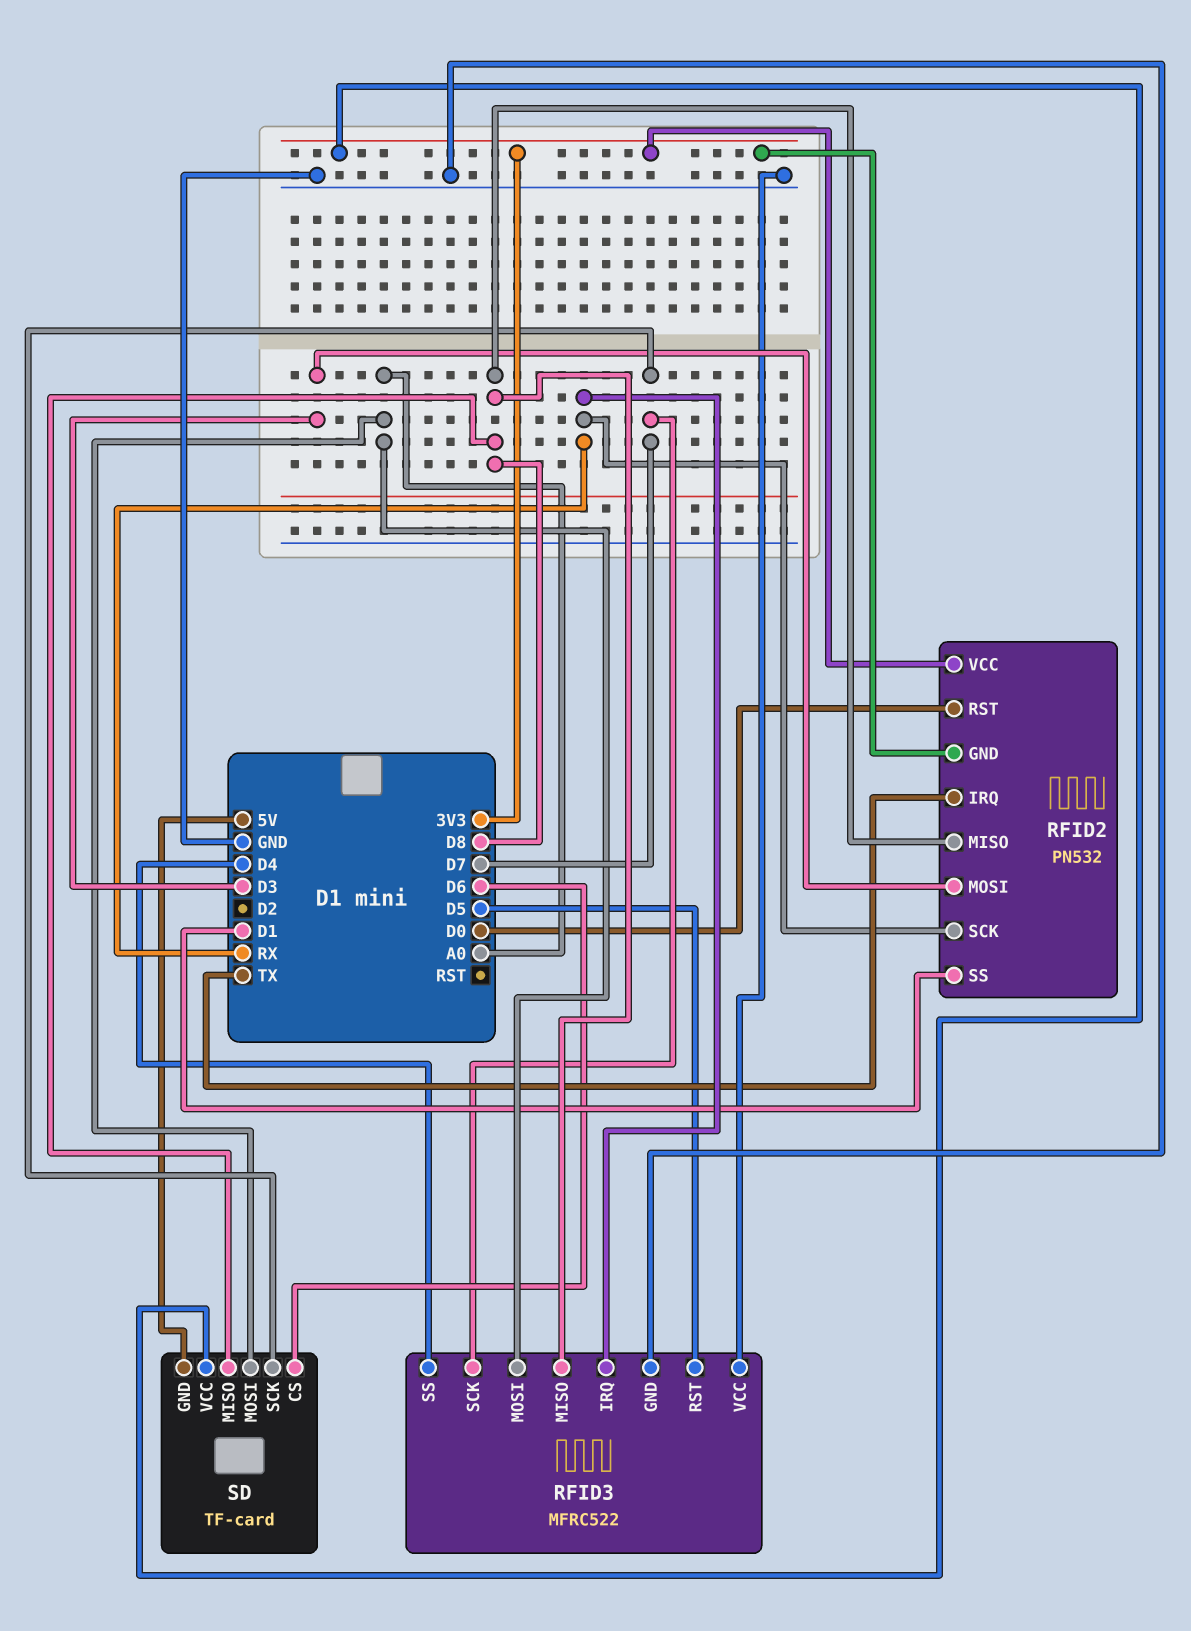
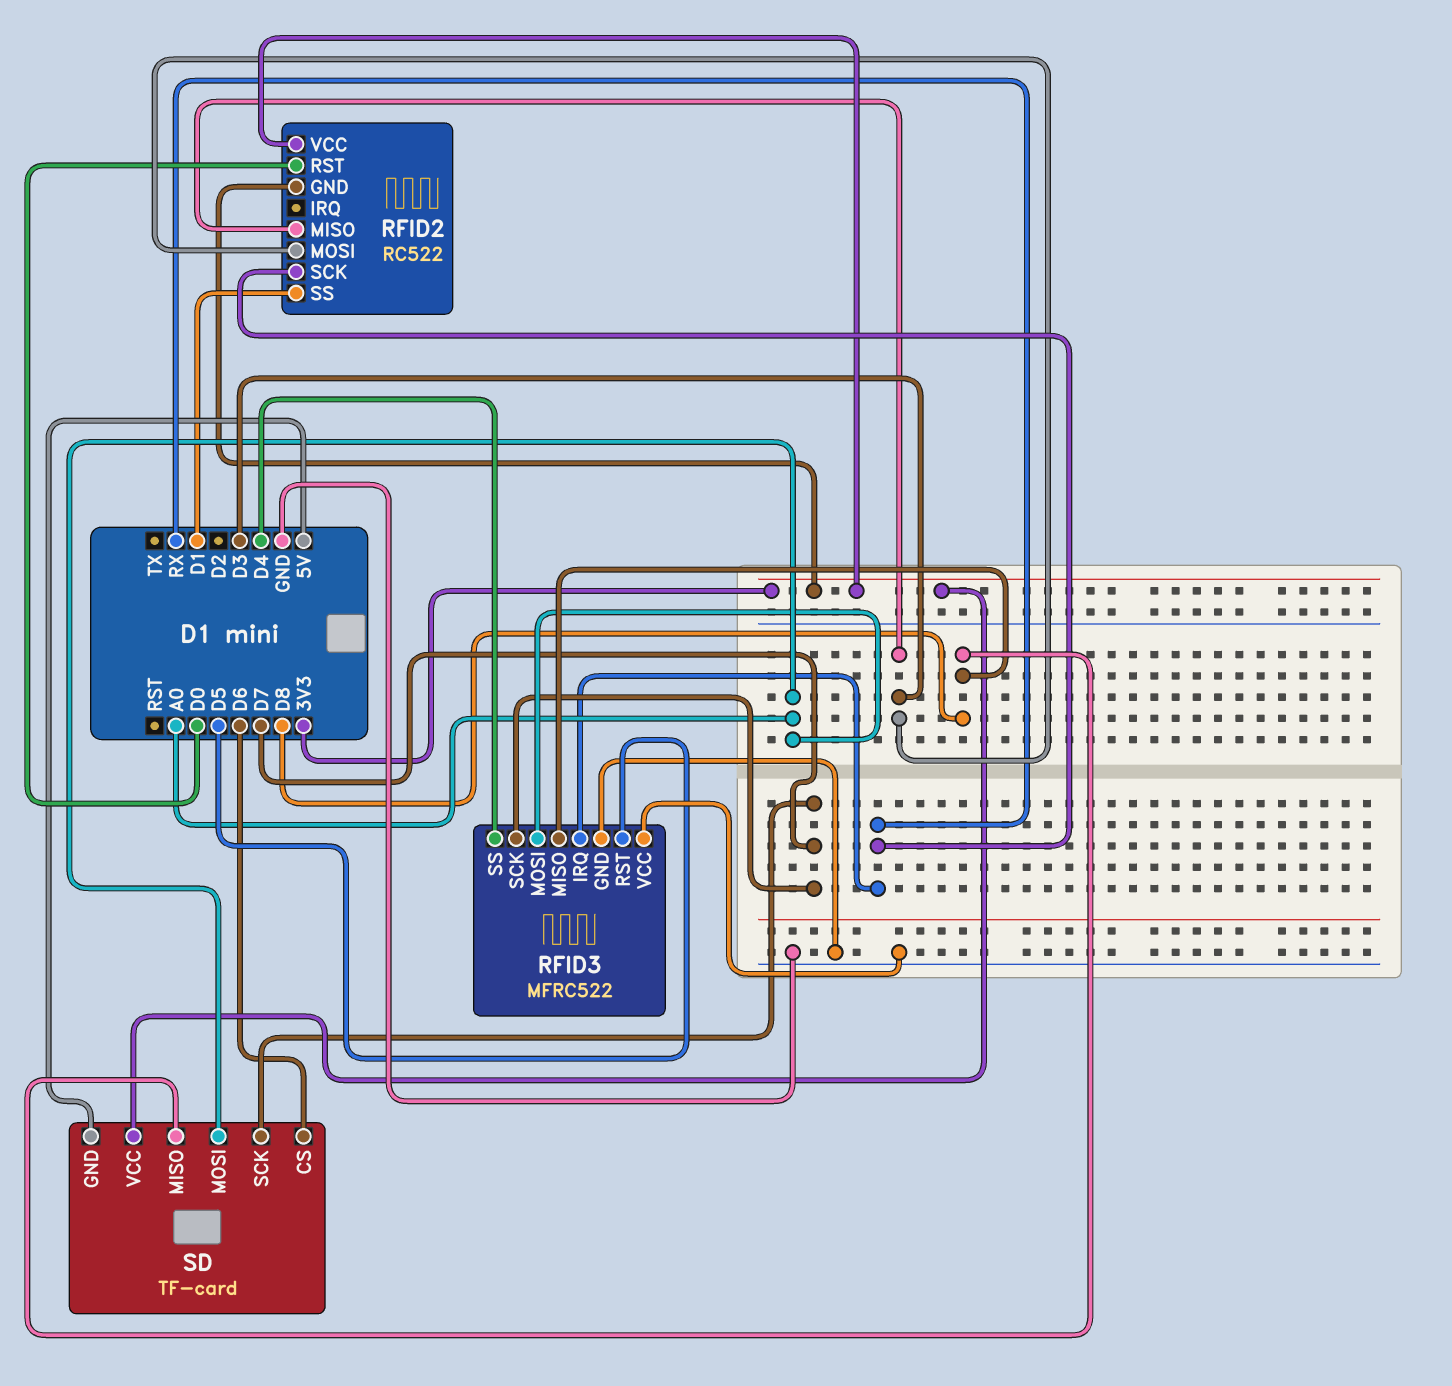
RFID2: PN532 -> RC522
RFID2 pin IRQ: TX -> none
RFID2 pin MISO: D8 -> D3

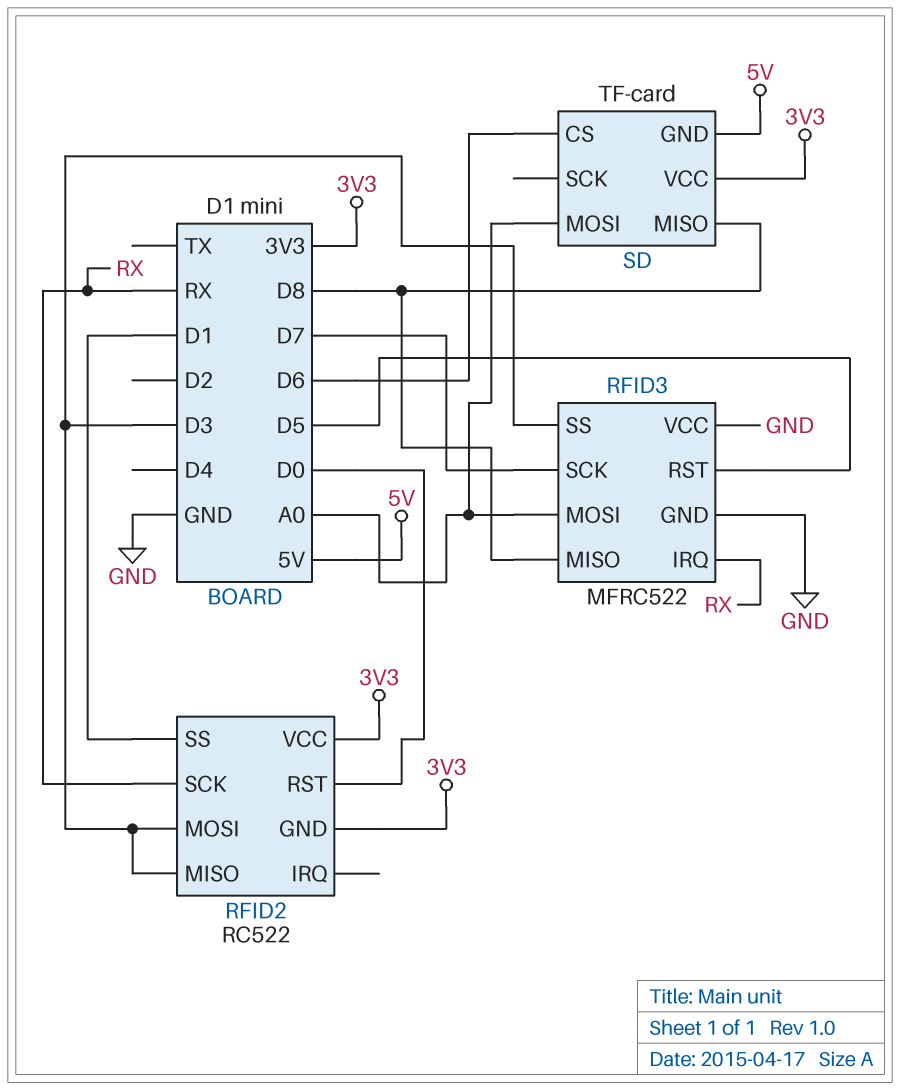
RFID3 pin SS: D4 -> D3
SD pin SCK: D7 -> none

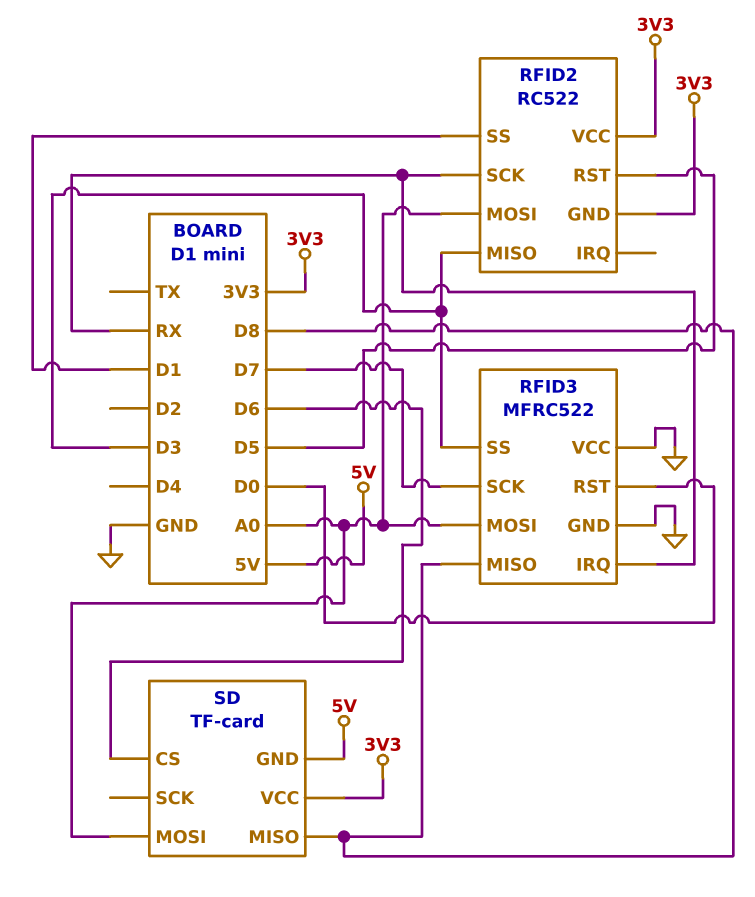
RFID2 pin MOSI: D3 -> A0
RFID2 pin RST: D0 -> D5
RFID3 pin RST: D5 -> D0

